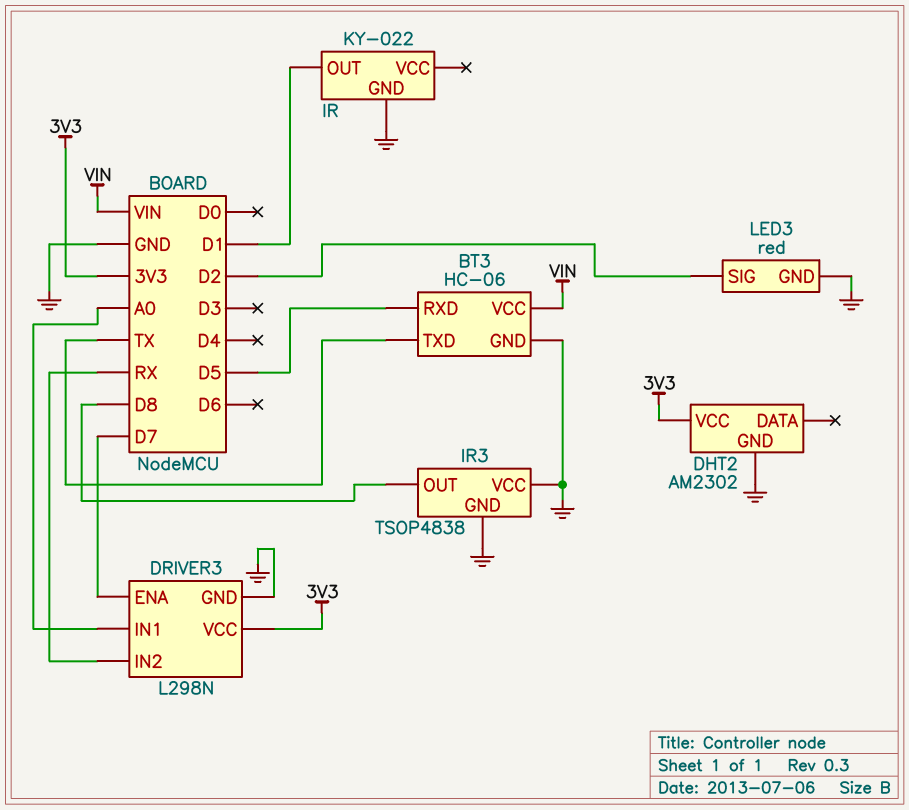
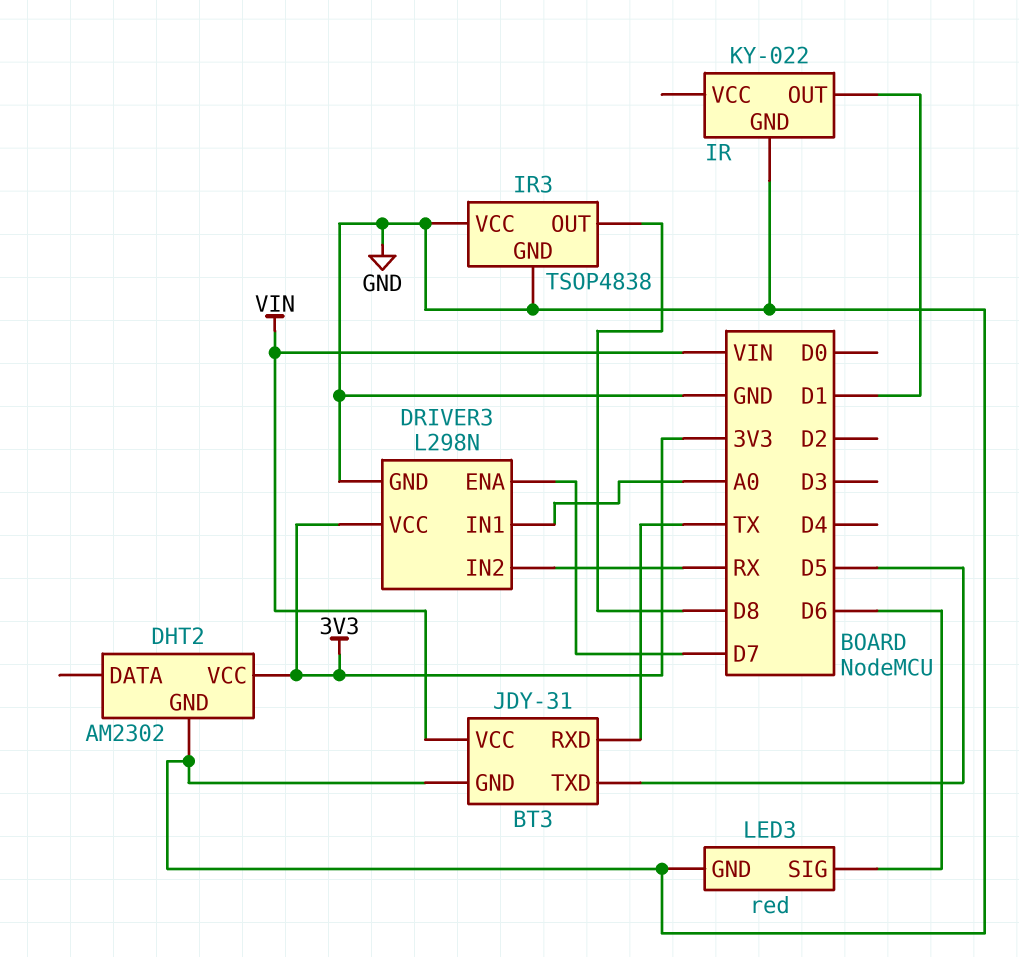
BT3: HC-06 -> JDY-31
BT3 pin RXD: D5 -> TX
BT3 pin TXD: TX -> D5
LED3 pin SIG: D2 -> D6

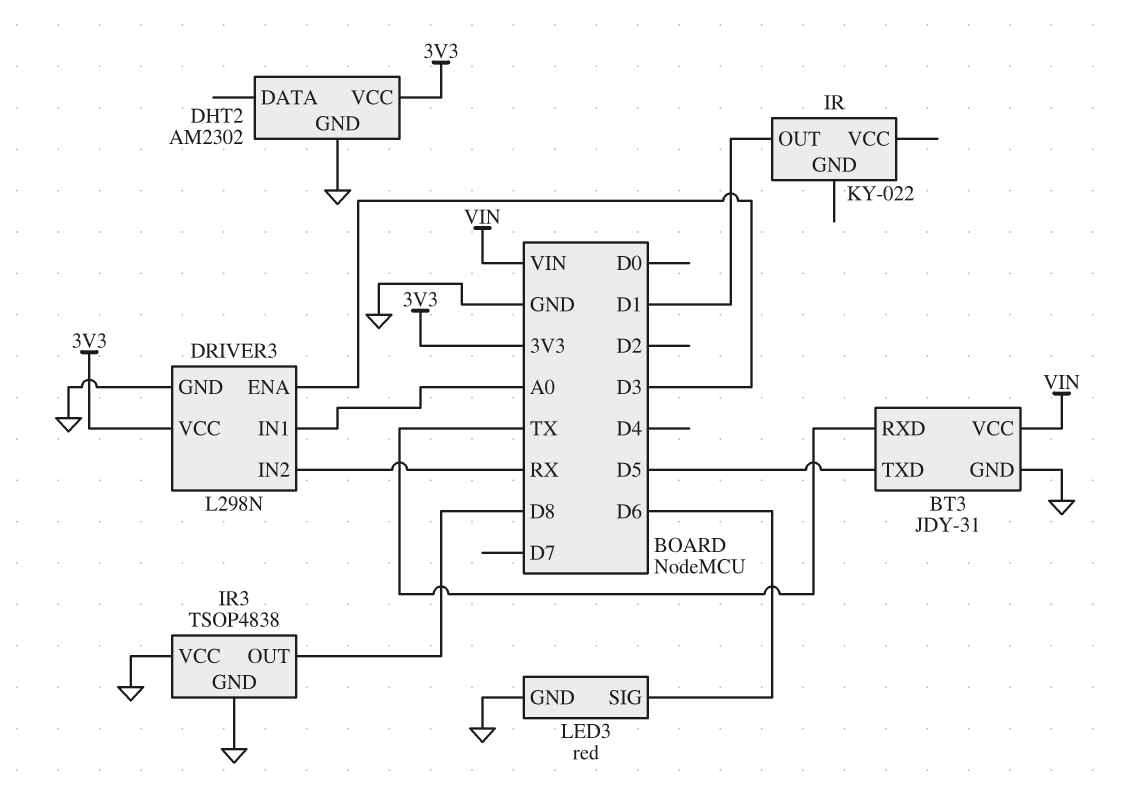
DRIVER3 pin ENA: D7 -> D3
IR pin GND: GND -> none

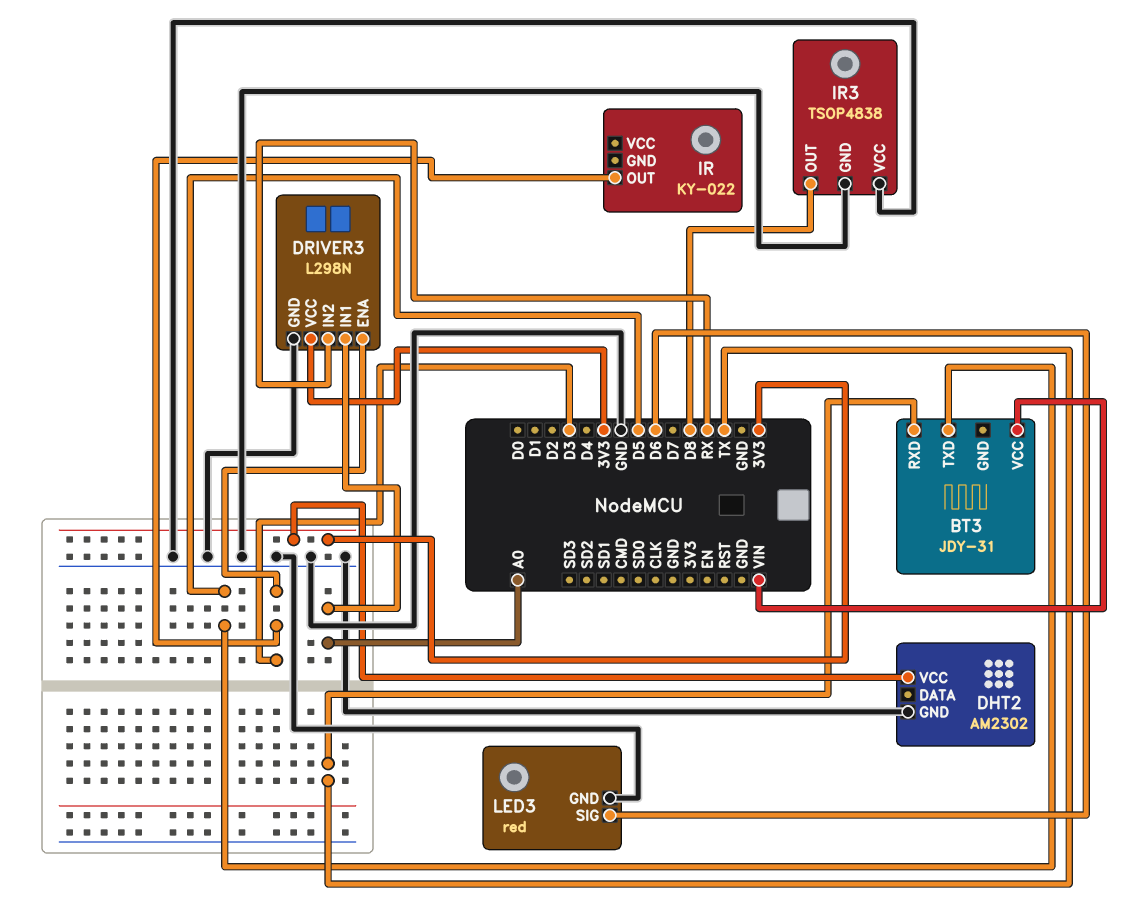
BT3 pin GND: GND -> none
IR pin OUT: D1 -> D3

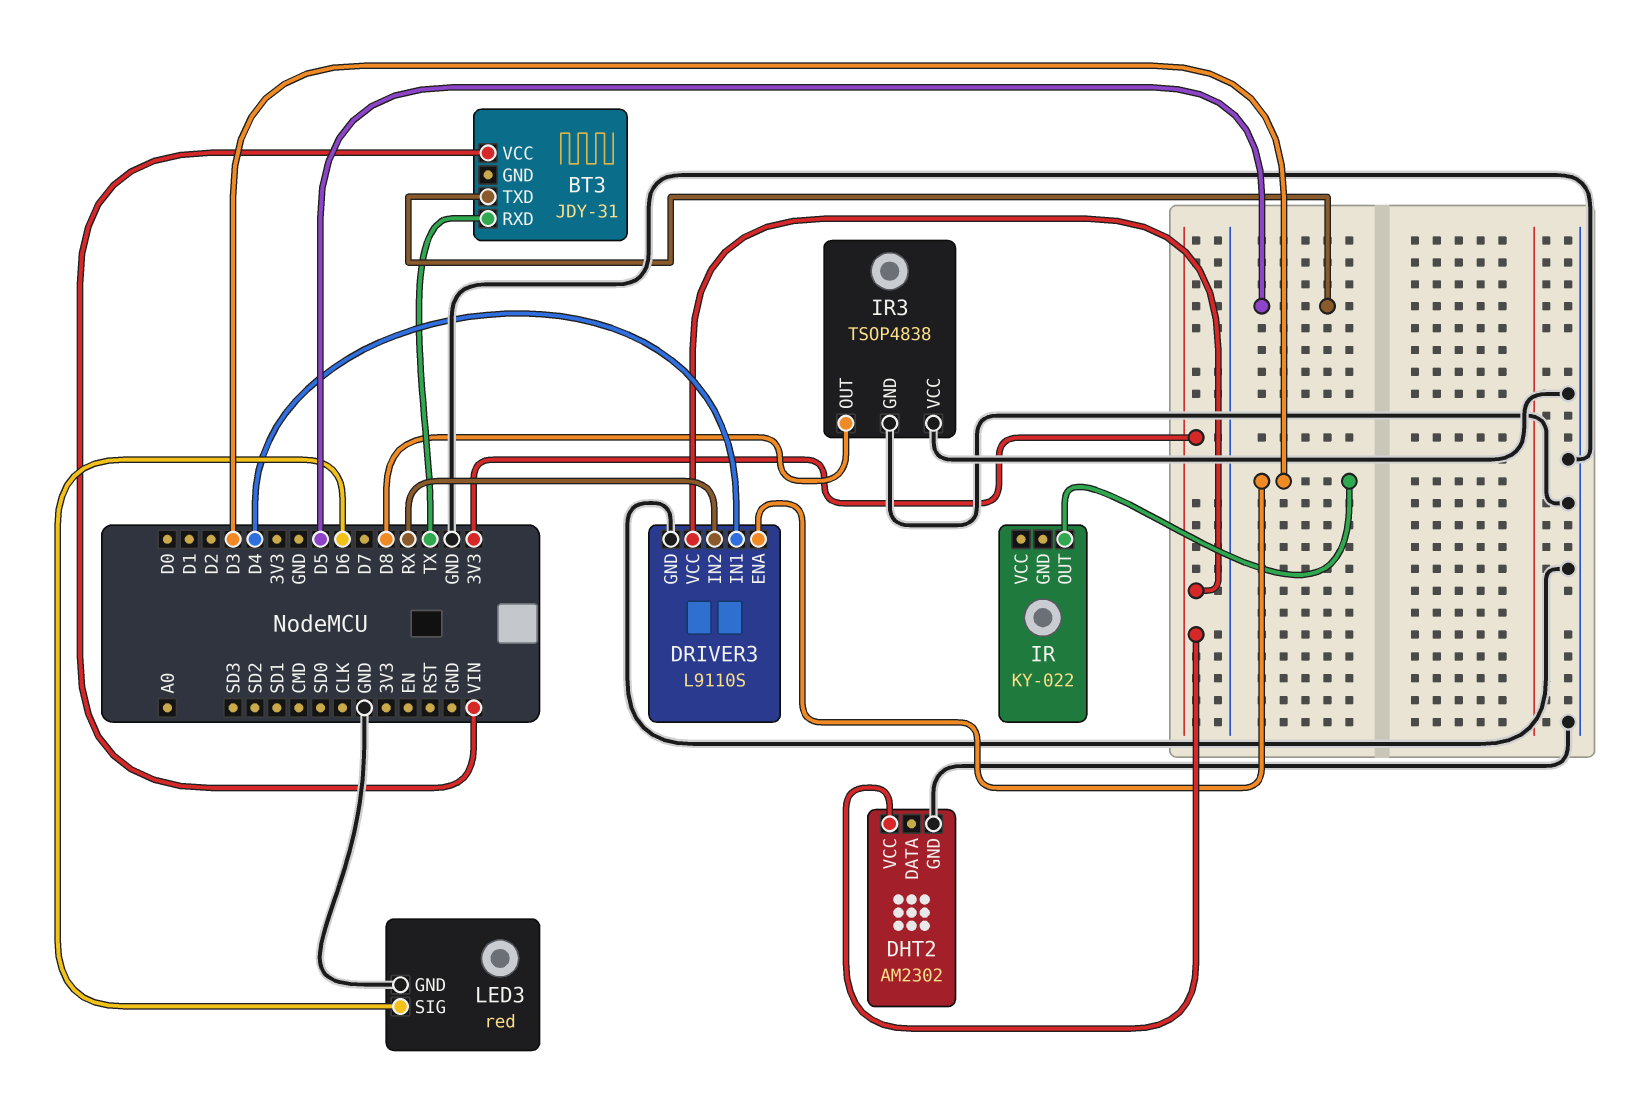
DRIVER3: L298N -> L9110S
DRIVER3 pin IN1: A0 -> D4

